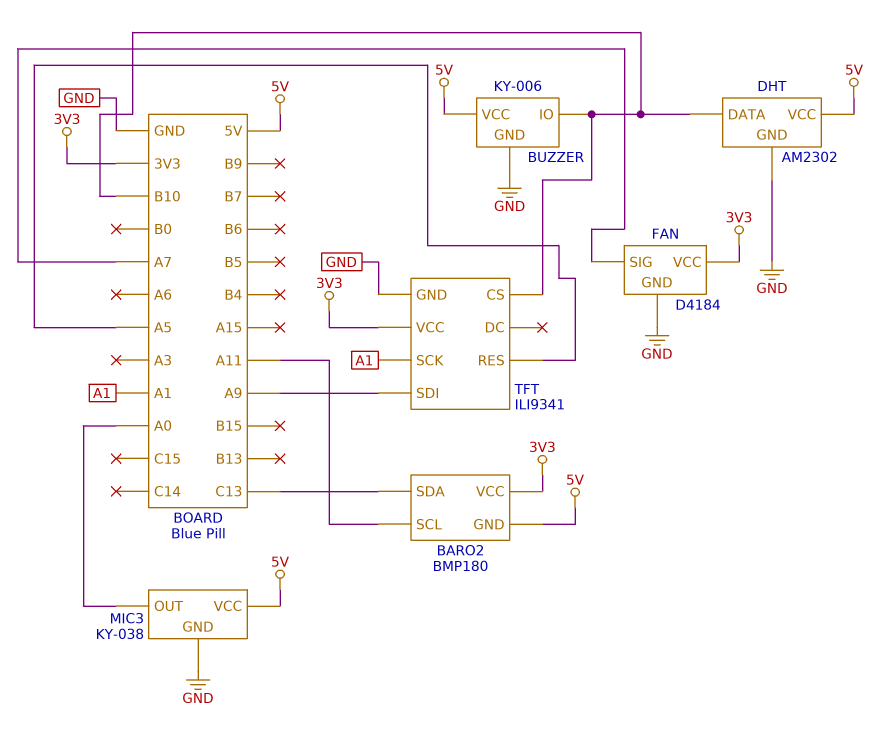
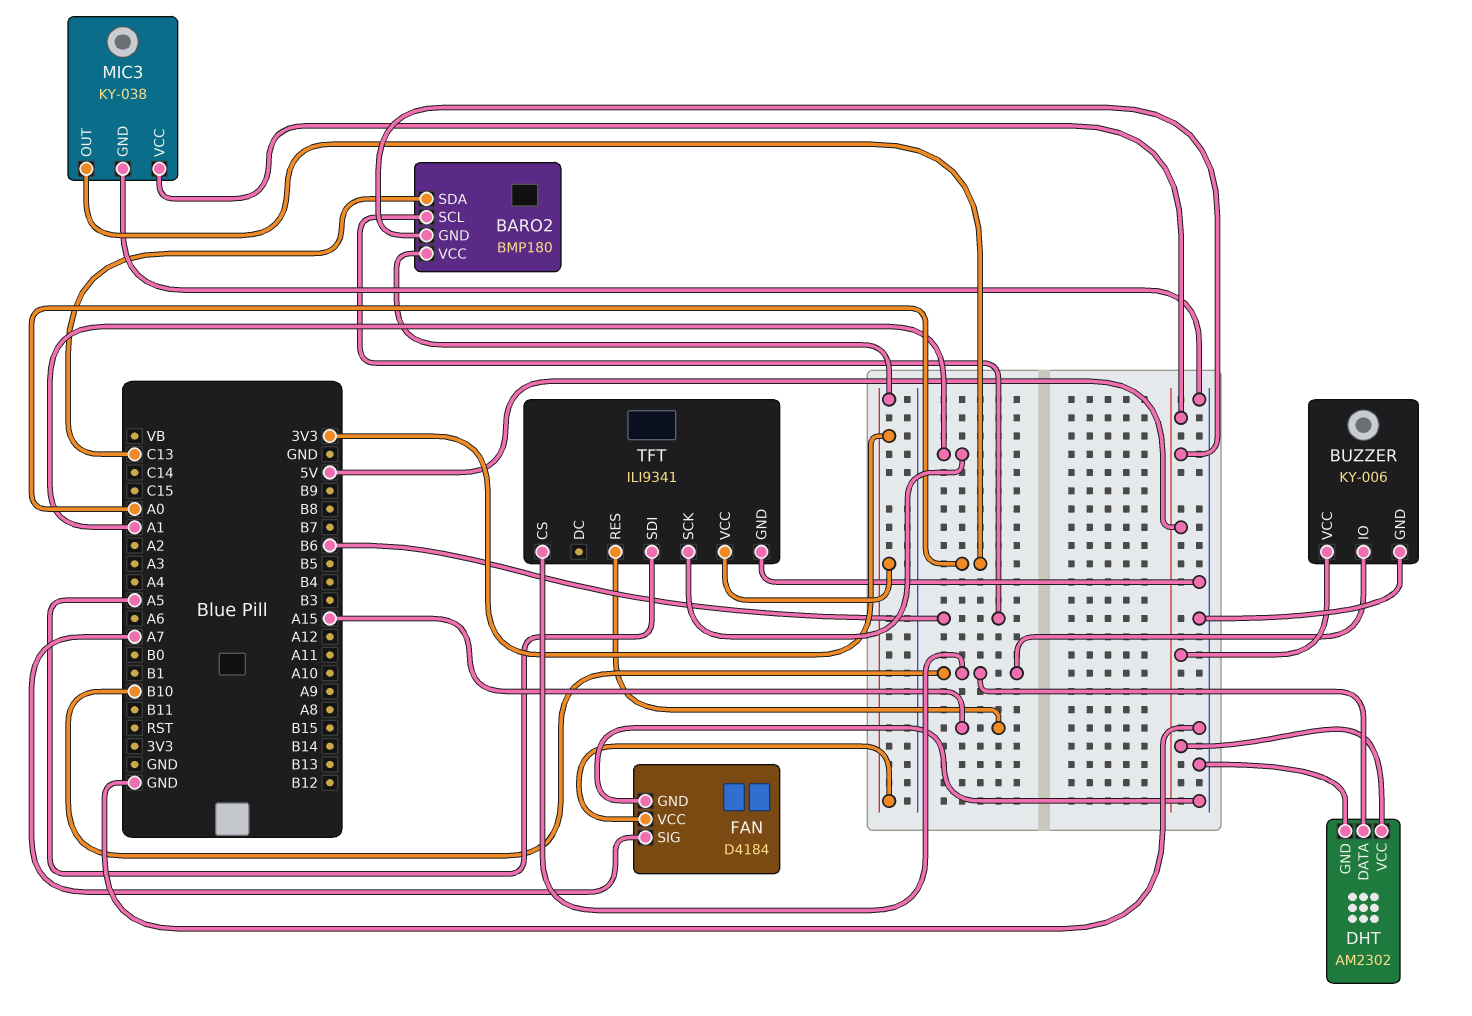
BARO2 pin SCL: A11 -> B6
TFT pin RES: A5 -> A15
TFT pin SDI: A9 -> A5

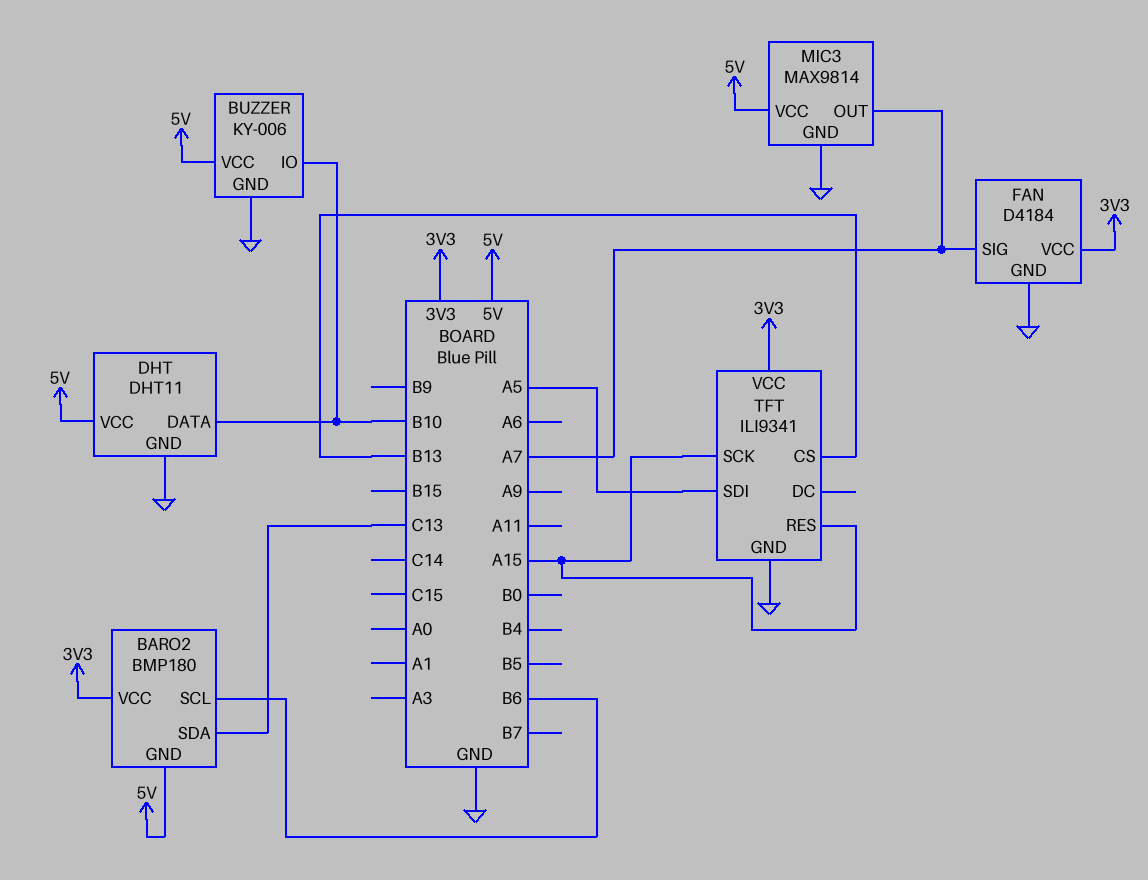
DHT: AM2302 -> DHT11
MIC3: KY-038 -> MAX9814
MIC3 pin OUT: A0 -> A7
TFT pin CS: B10 -> B13
TFT pin SCK: A1 -> A15

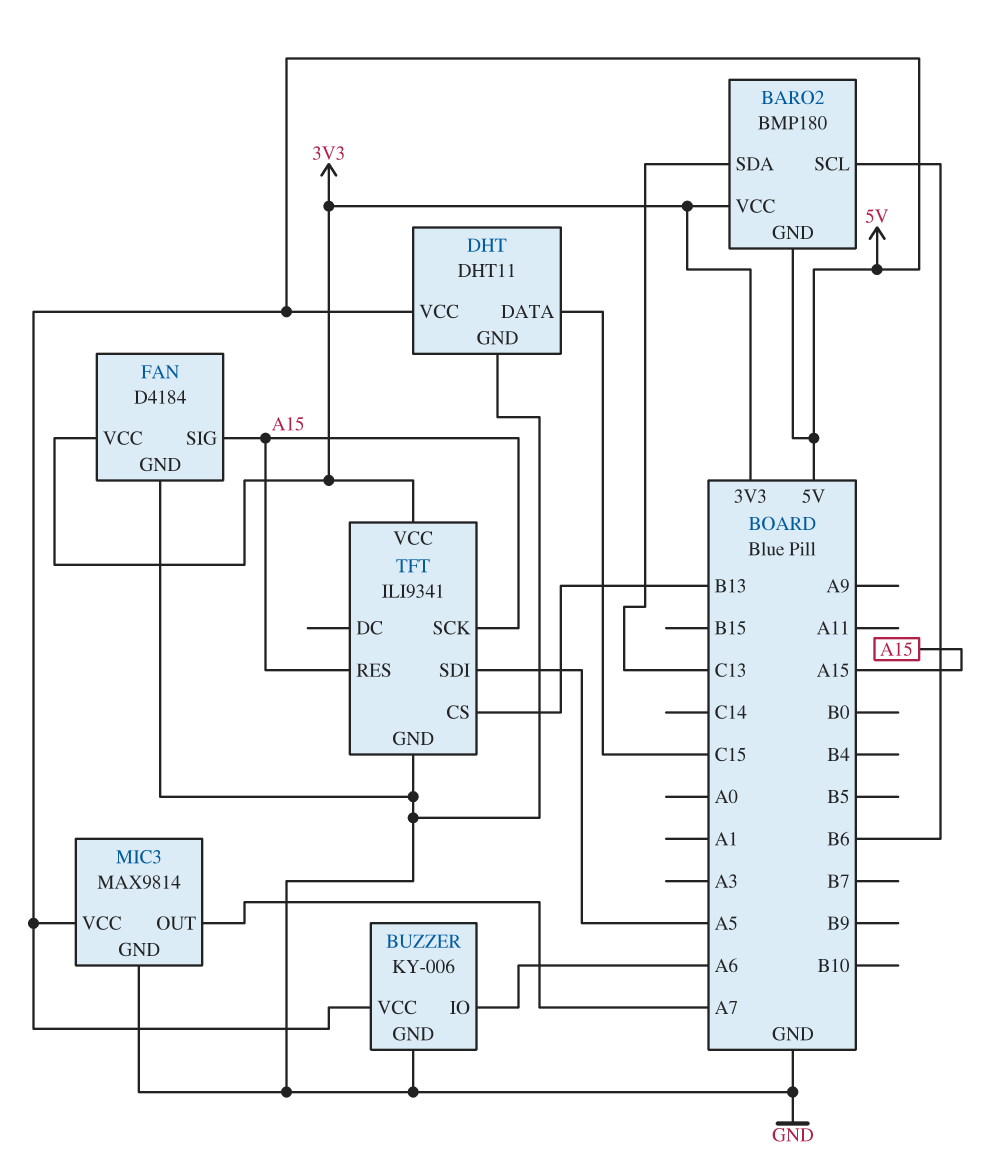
BUZZER pin IO: B10 -> A6
DHT pin DATA: B10 -> C15
FAN pin SIG: A7 -> A15

